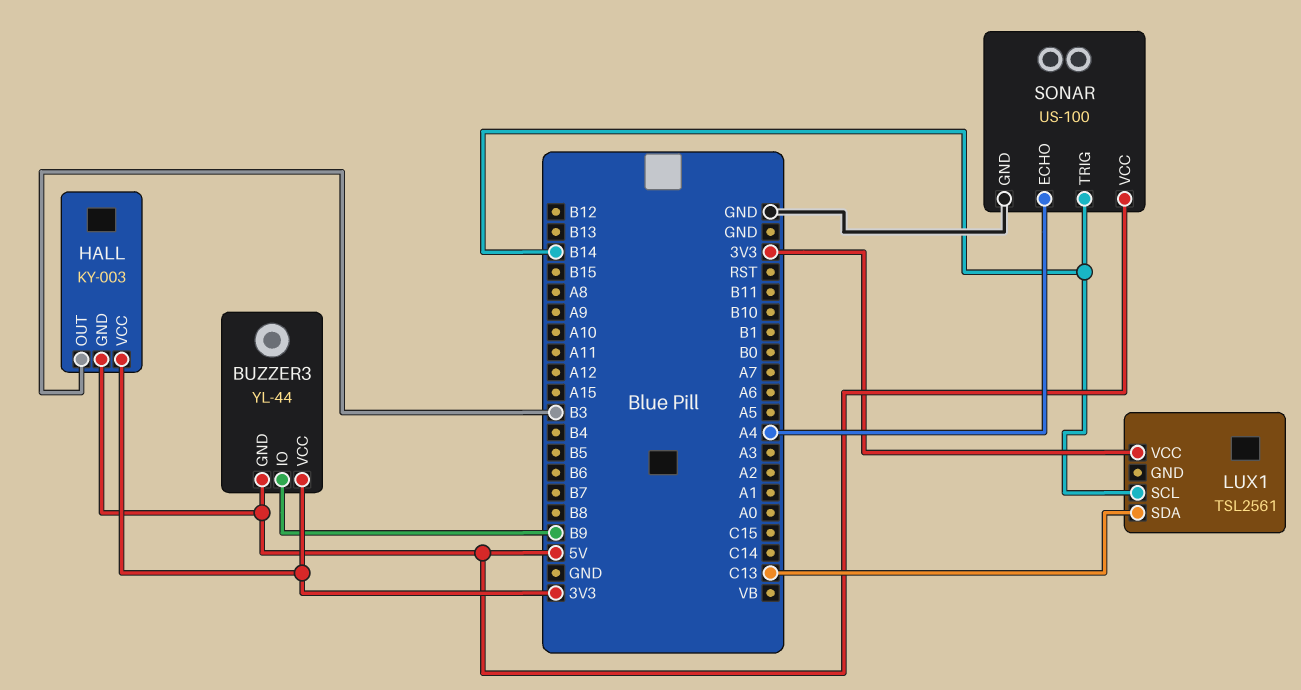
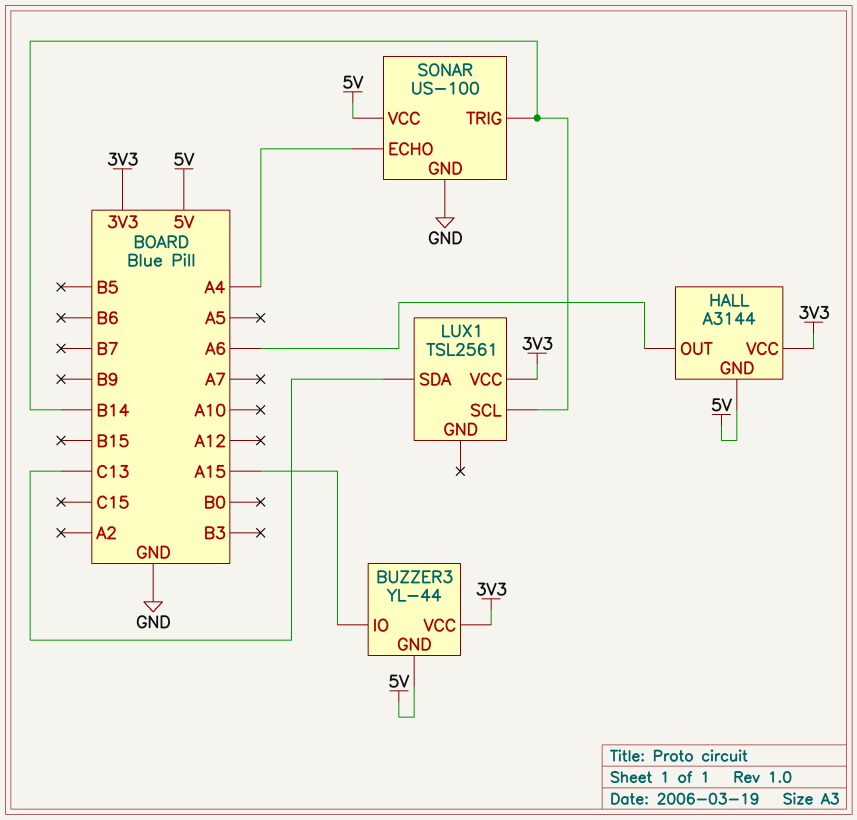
BUZZER3 pin IO: B9 -> A15
HALL: KY-003 -> A3144
HALL pin OUT: B3 -> A6

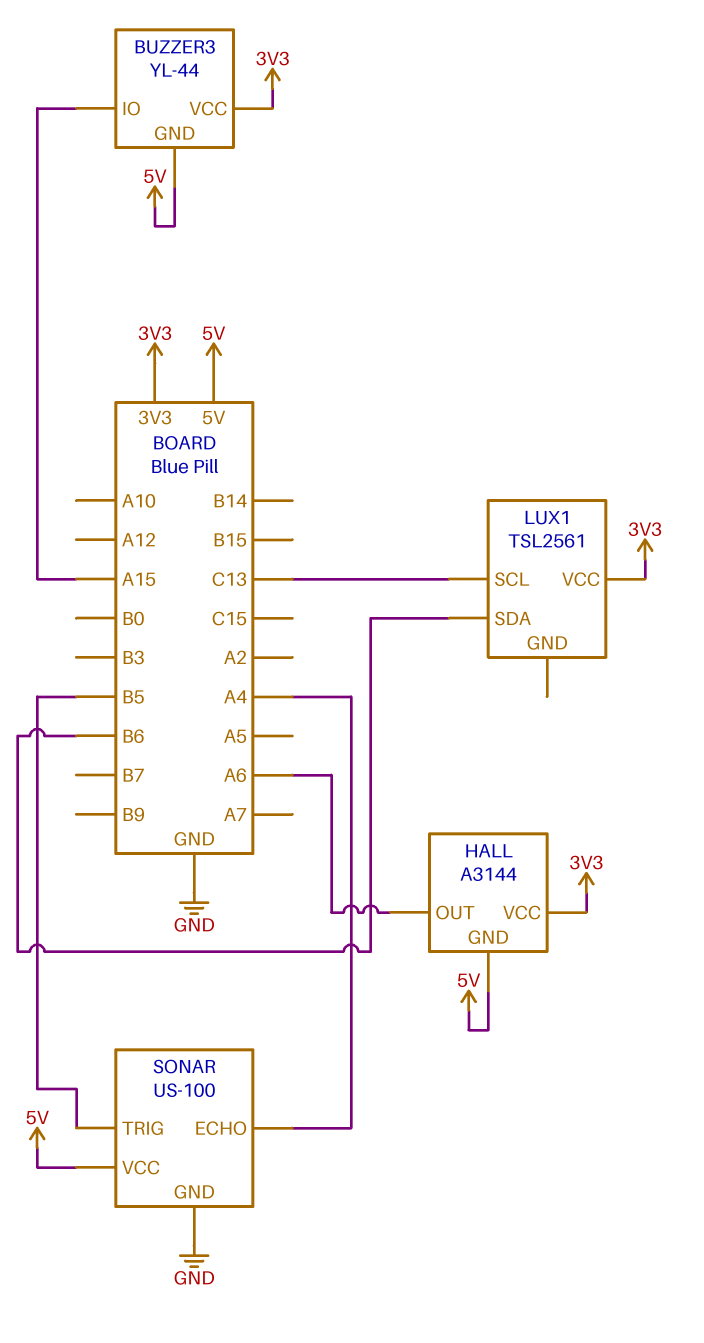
LUX1 pin SCL: B14 -> C13
LUX1 pin SDA: C13 -> B6
SONAR pin TRIG: B14 -> B5

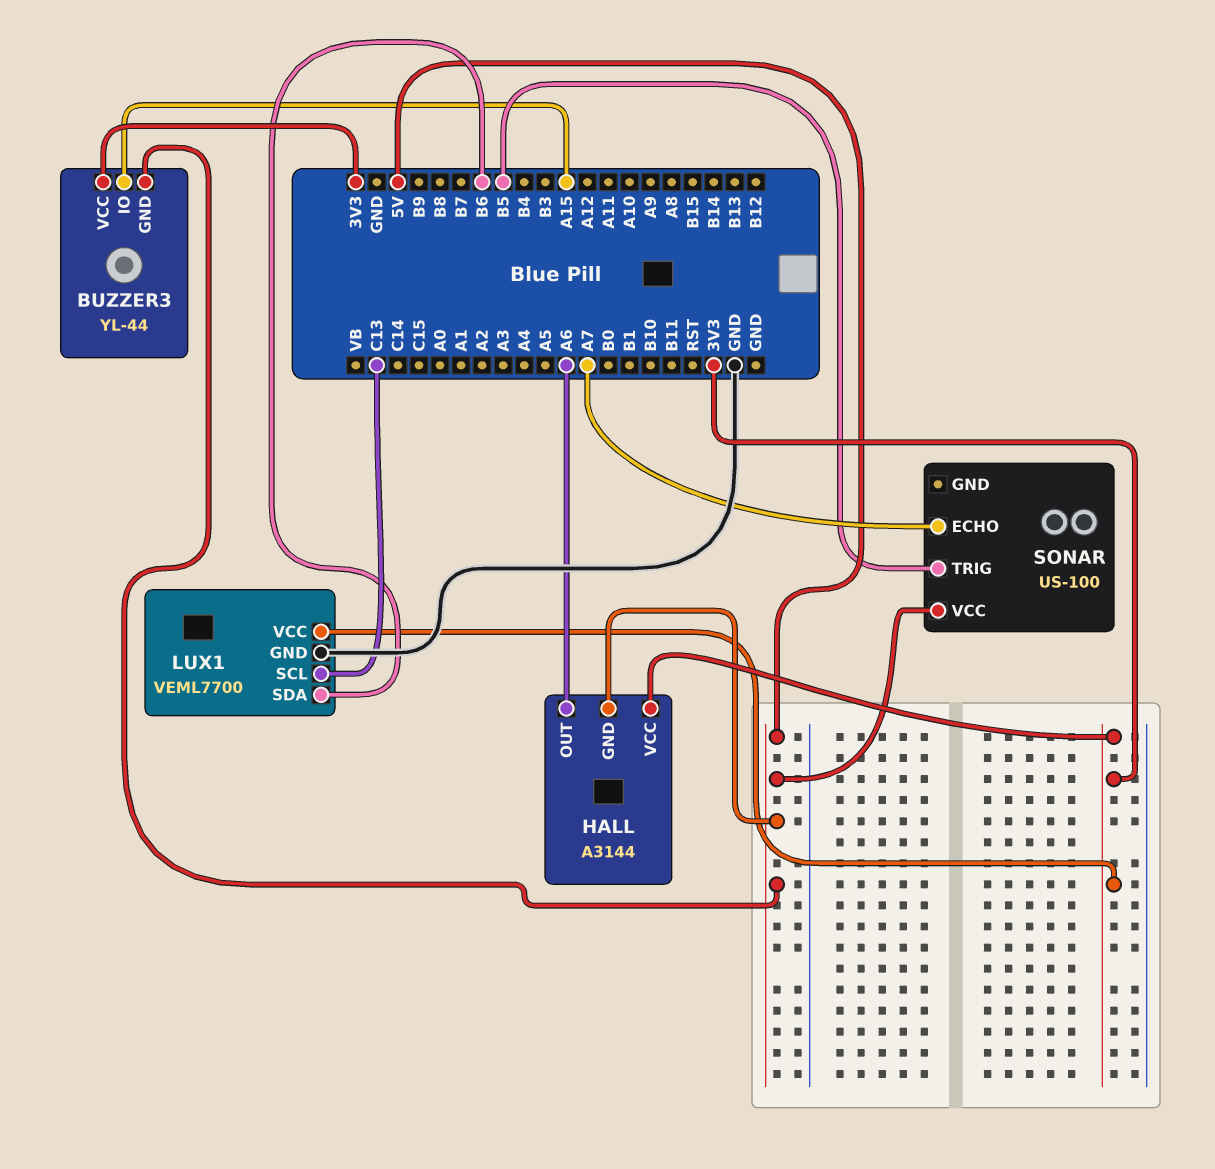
LUX1: TSL2561 -> VEML7700
LUX1 pin GND: none -> GND
SONAR pin ECHO: A4 -> A7
SONAR pin GND: GND -> none

